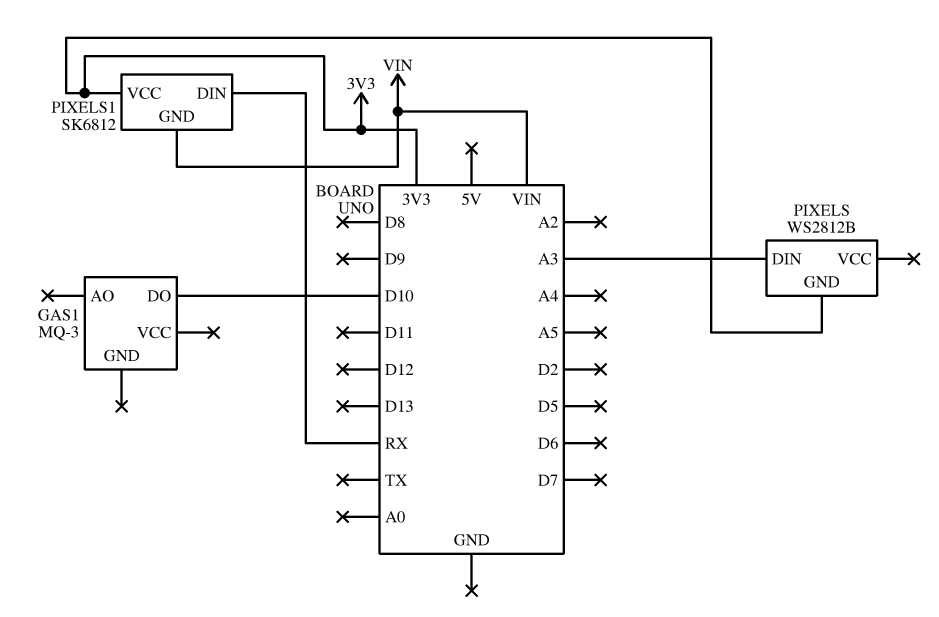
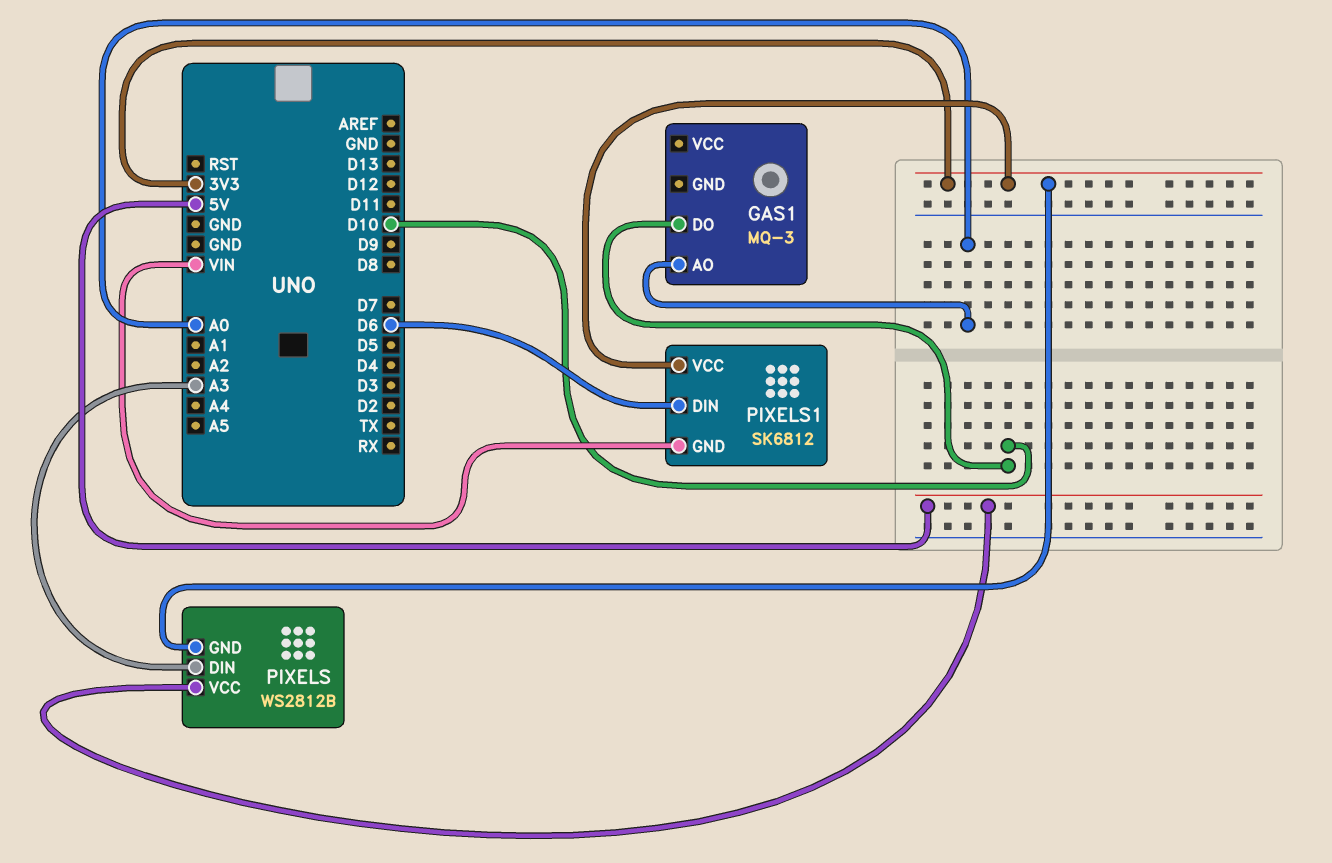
GAS1 pin AO: none -> A0
PIXELS pin VCC: none -> 5V
PIXELS1 pin DIN: RX -> D6

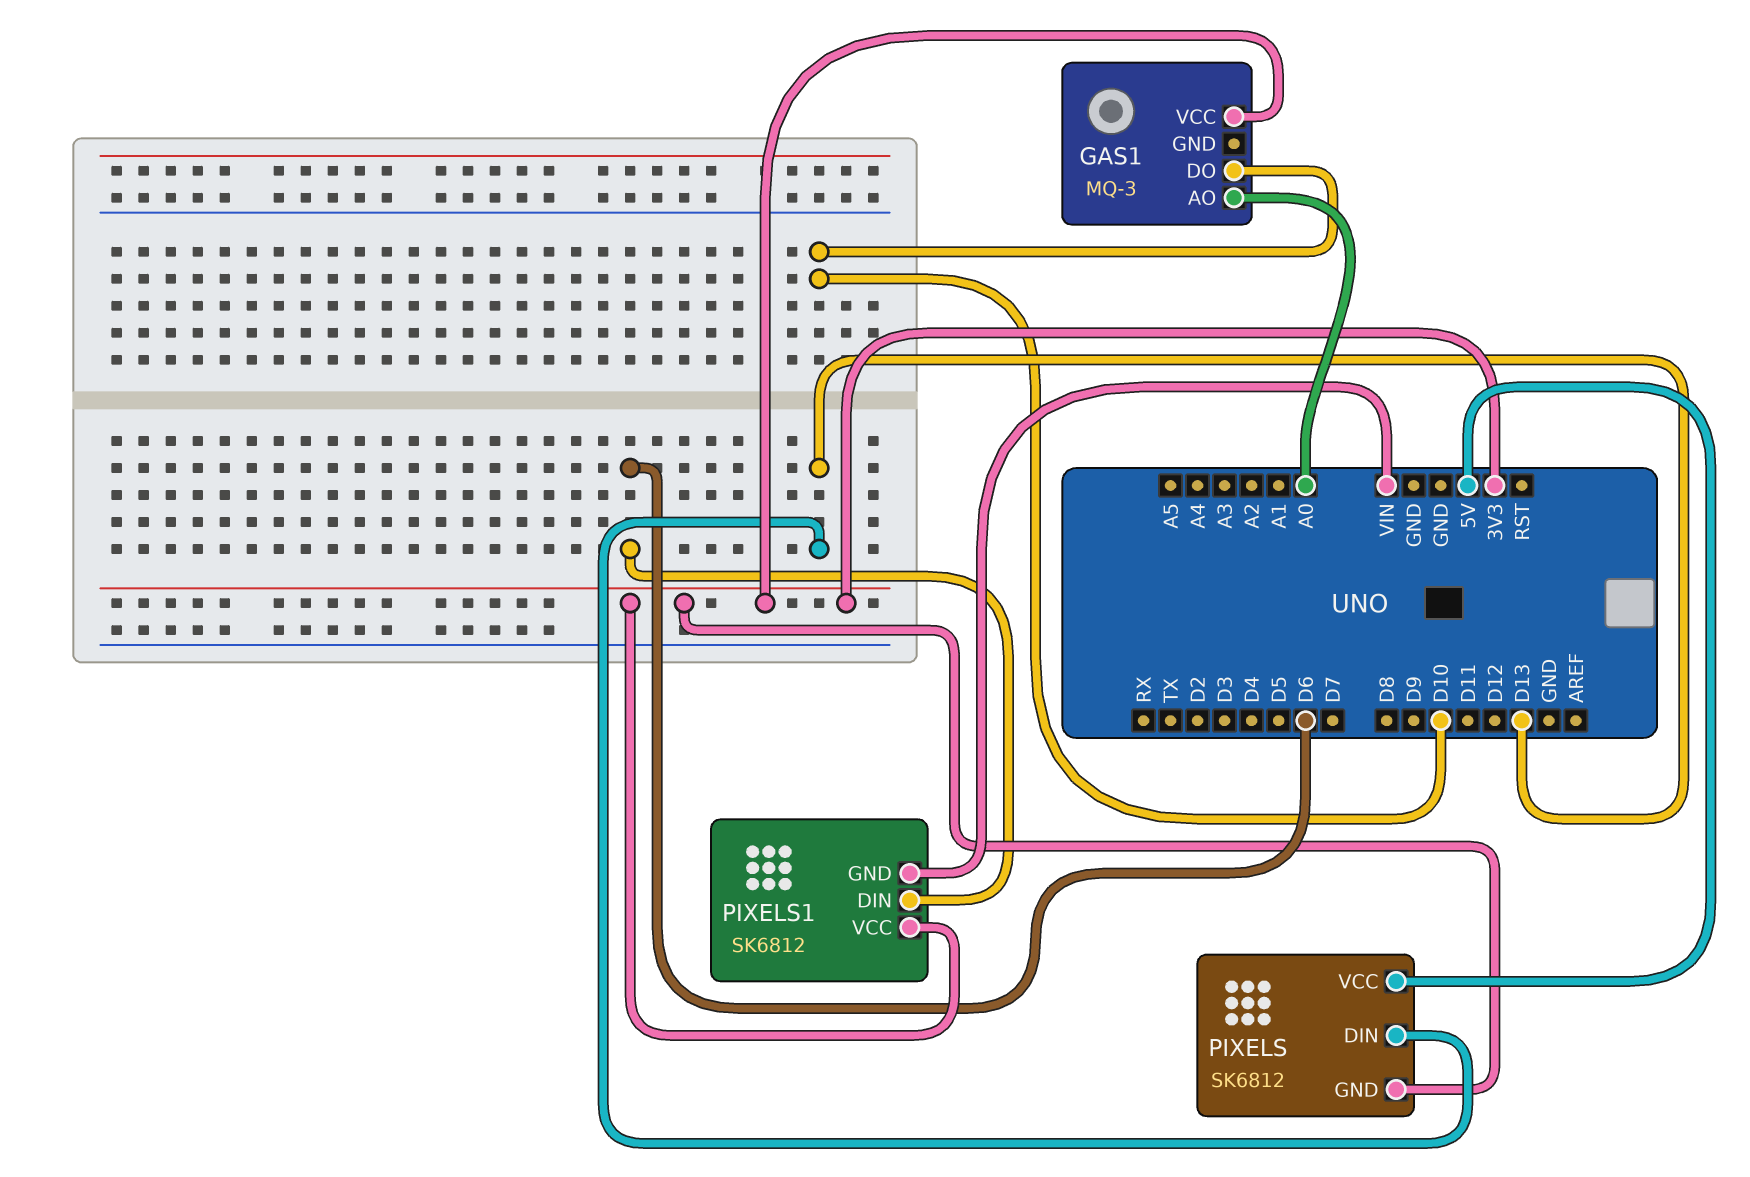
GAS1 pin VCC: none -> 3V3
PIXELS: WS2812B -> SK6812
PIXELS pin DIN: A3 -> D13

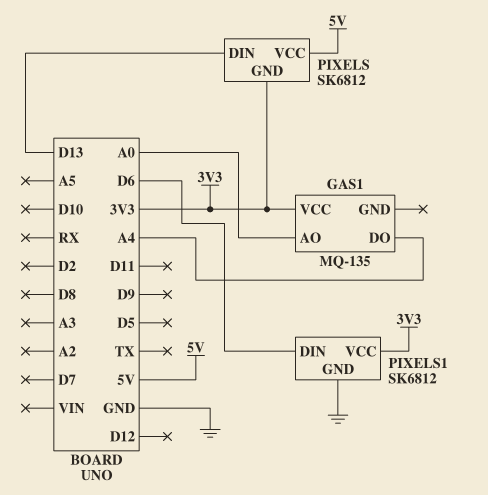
GAS1: MQ-3 -> MQ-135
GAS1 pin DO: D10 -> A4
PIXELS1 pin GND: VIN -> GND

